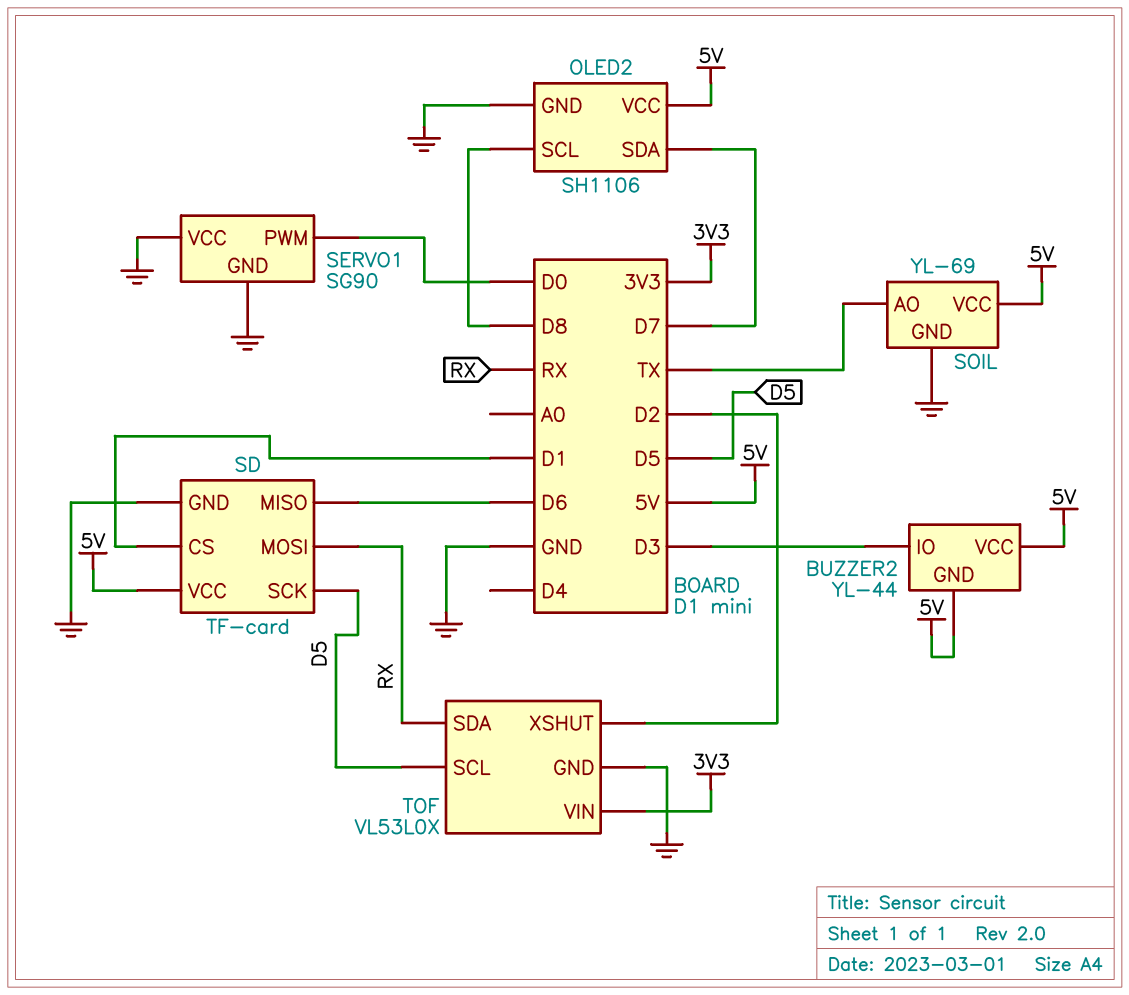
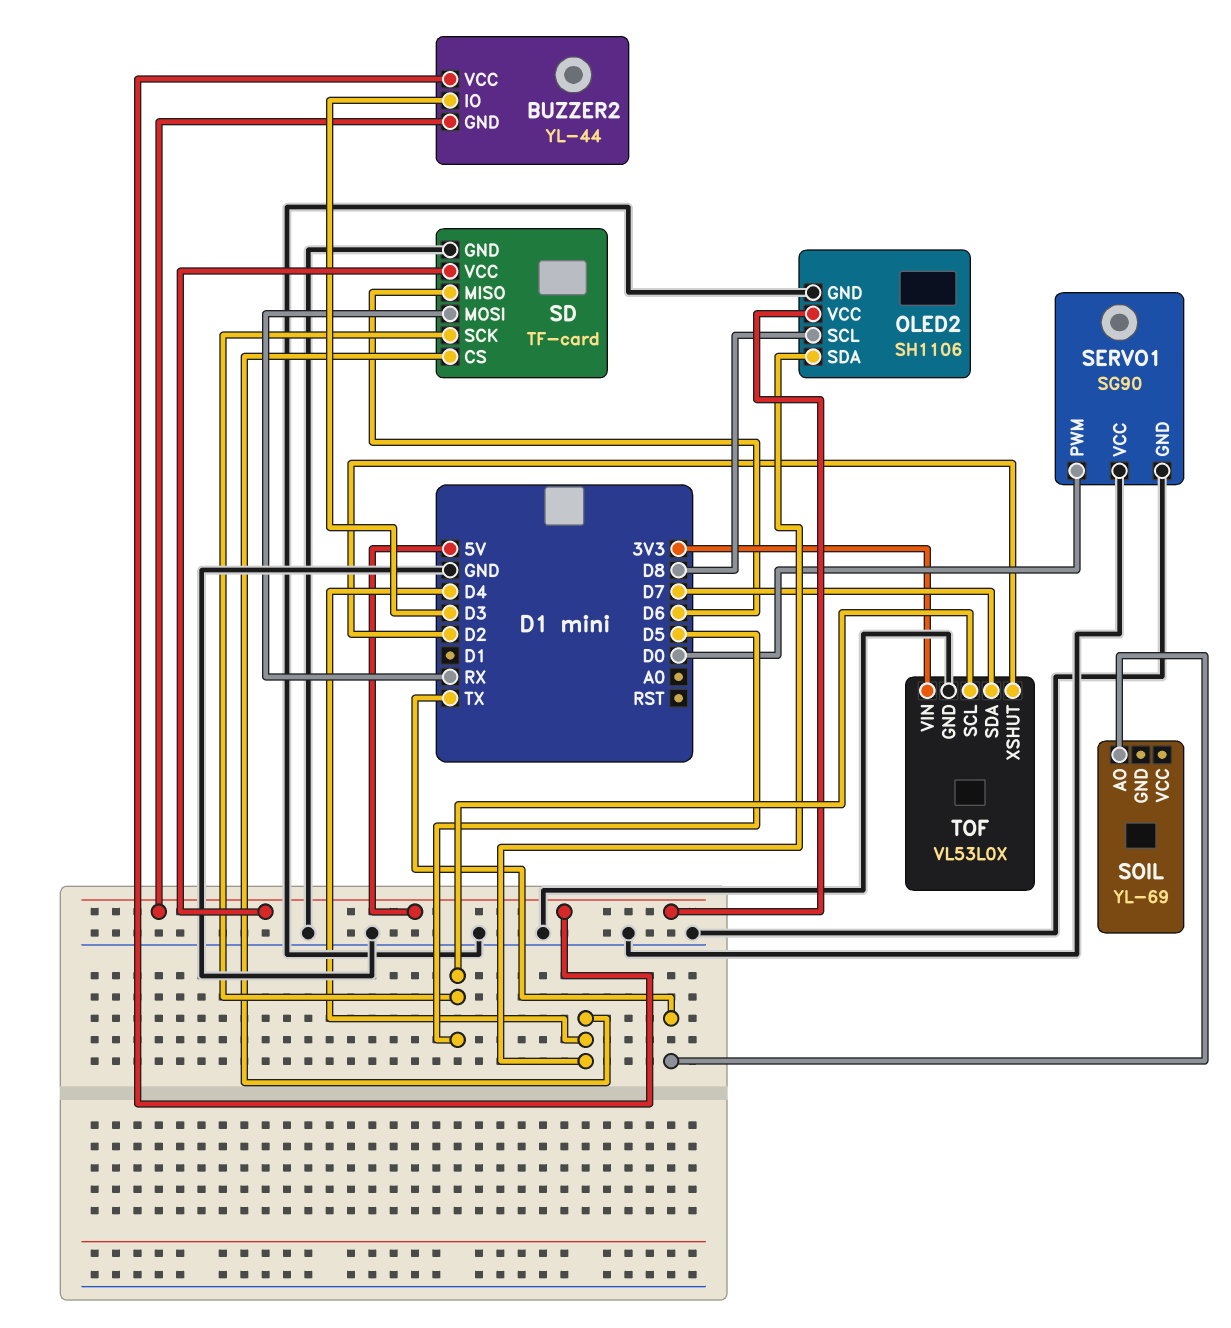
OLED2 pin SDA: D7 -> D4
SD pin CS: D1 -> D4
SOIL pin GND: GND -> none
SOIL pin VCC: 5V -> none
TOF pin SDA: RX -> D7

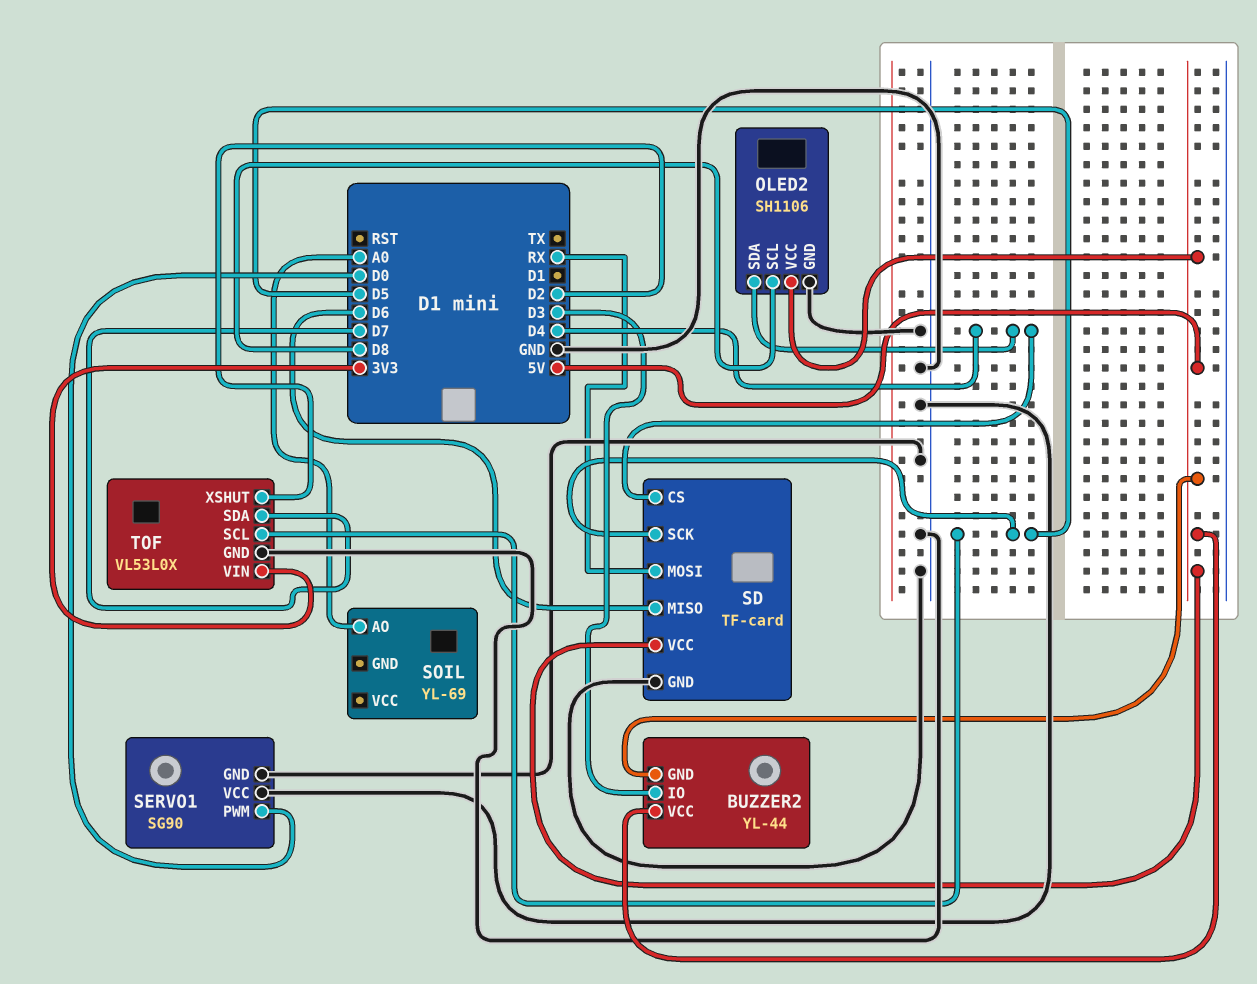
SOIL pin AO: TX -> A0

